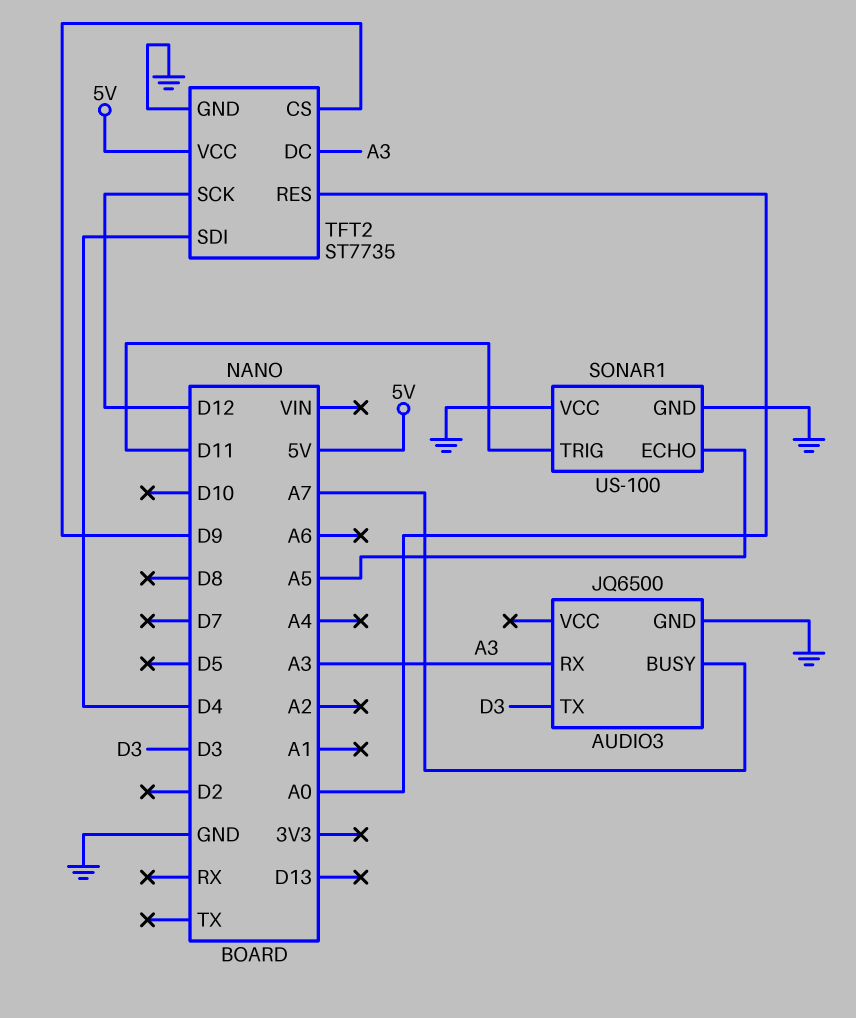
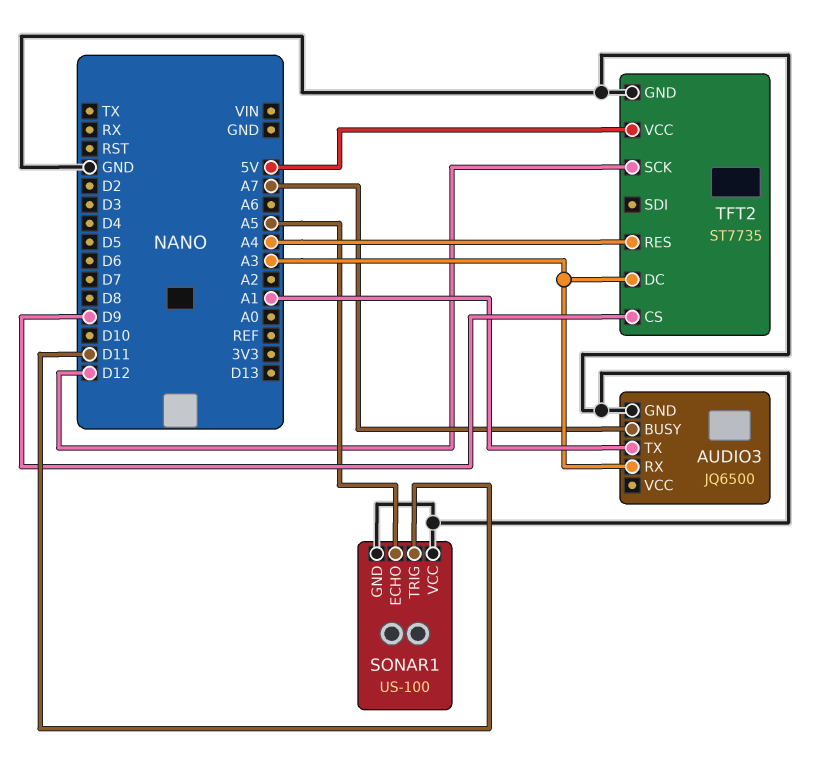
AUDIO3 pin TX: D3 -> A1
TFT2 pin RES: A0 -> A4
TFT2 pin SDI: D4 -> none

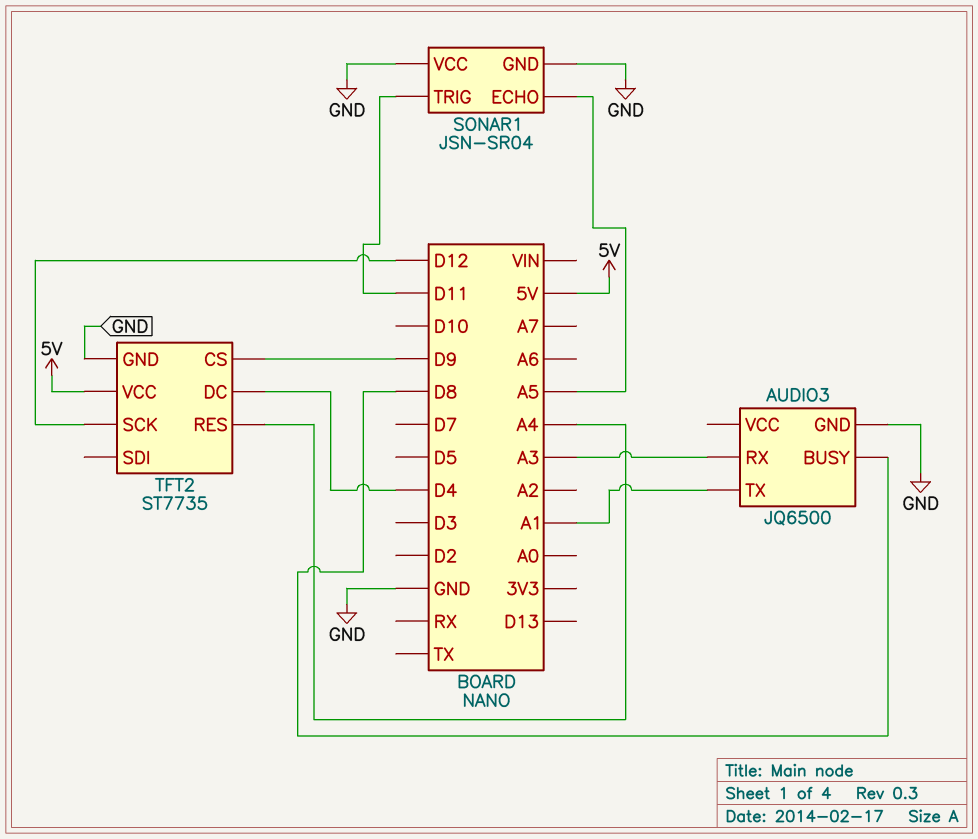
AUDIO3 pin BUSY: A7 -> D8
SONAR1: US-100 -> JSN-SR04
TFT2 pin DC: A3 -> D4

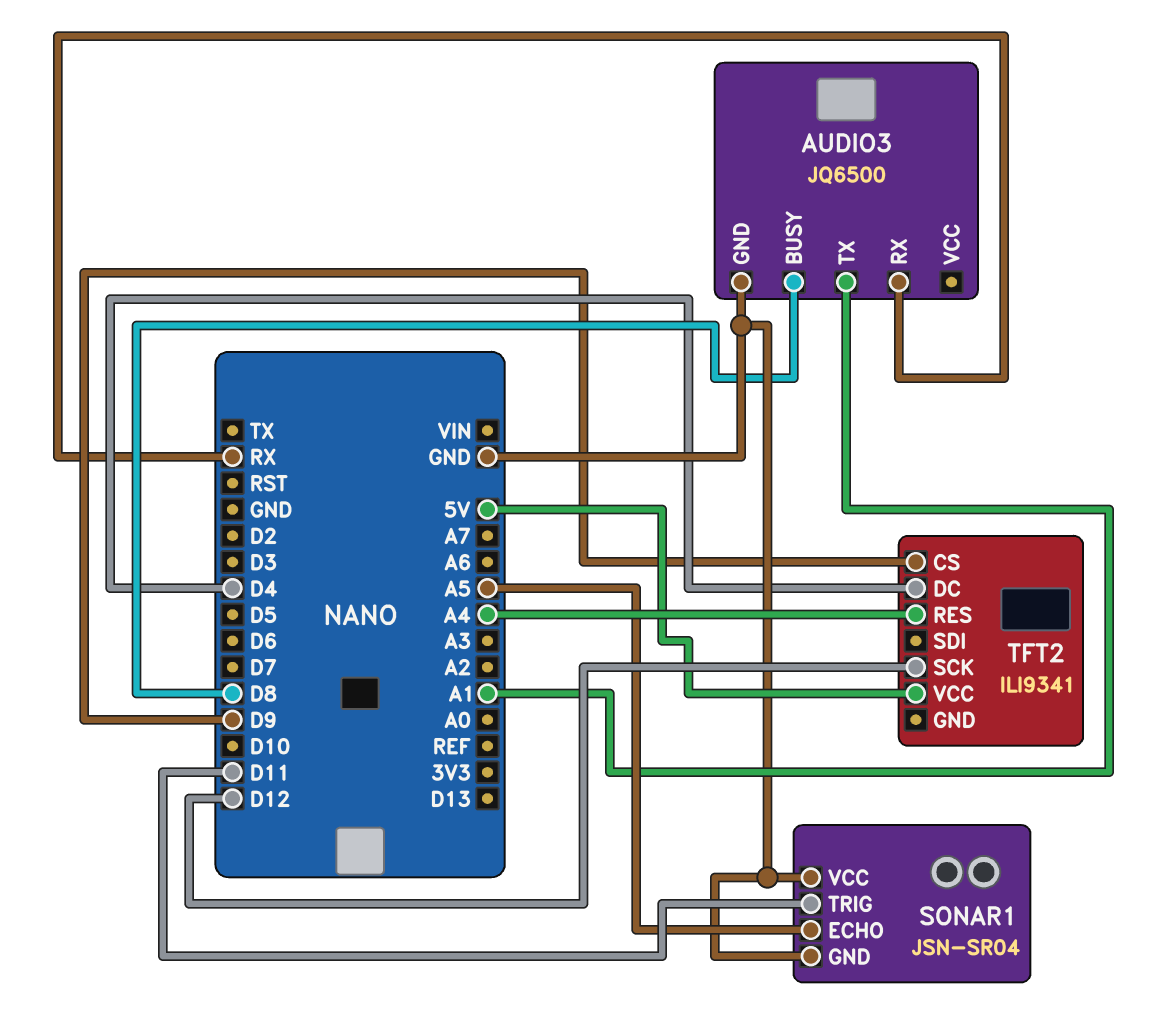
AUDIO3 pin RX: A3 -> RX
TFT2: ST7735 -> ILI9341
TFT2 pin GND: GND -> none

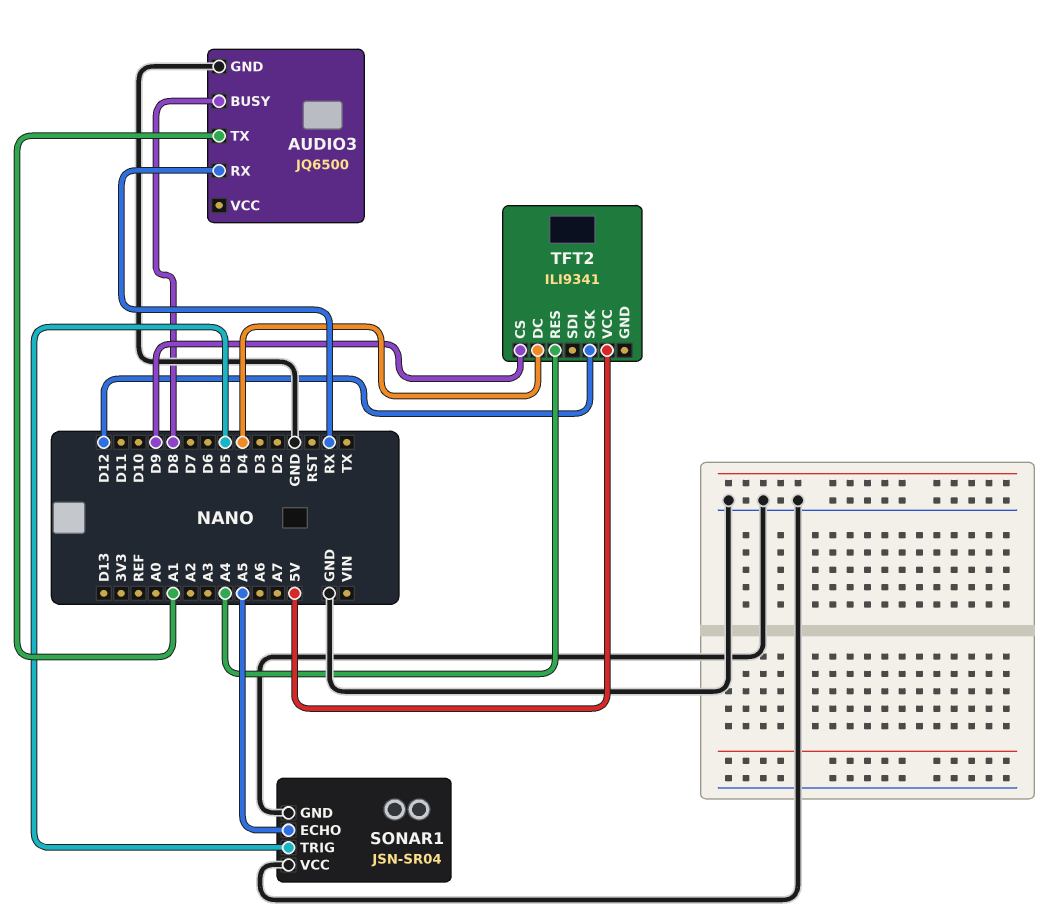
SONAR1 pin TRIG: D11 -> D5

